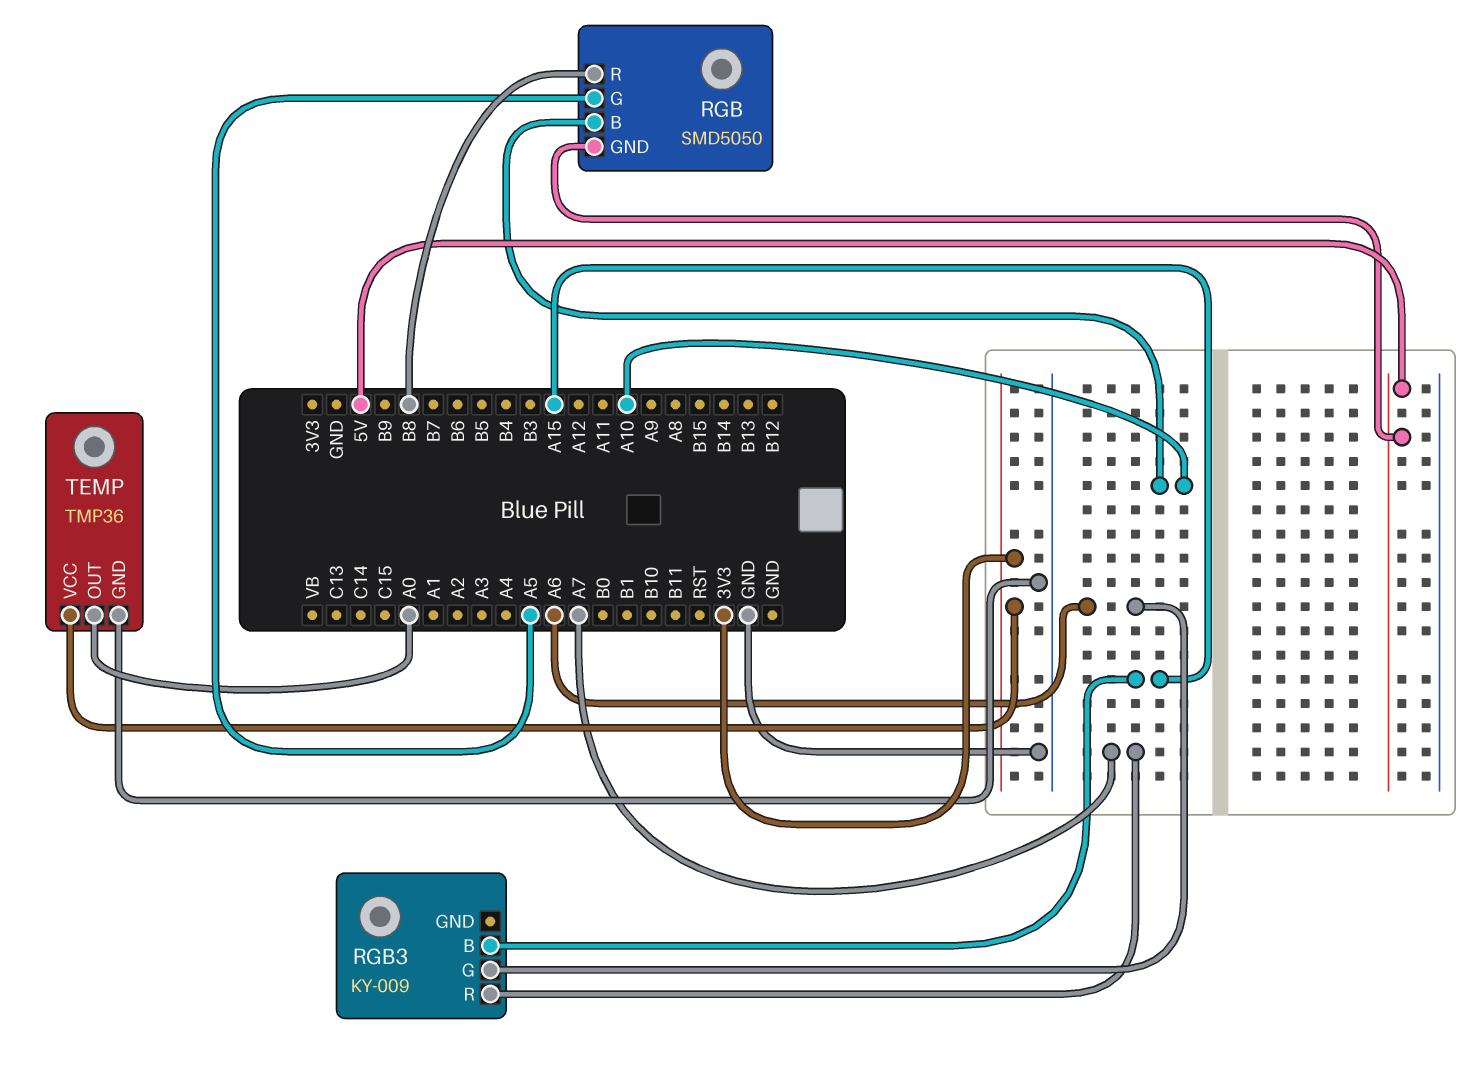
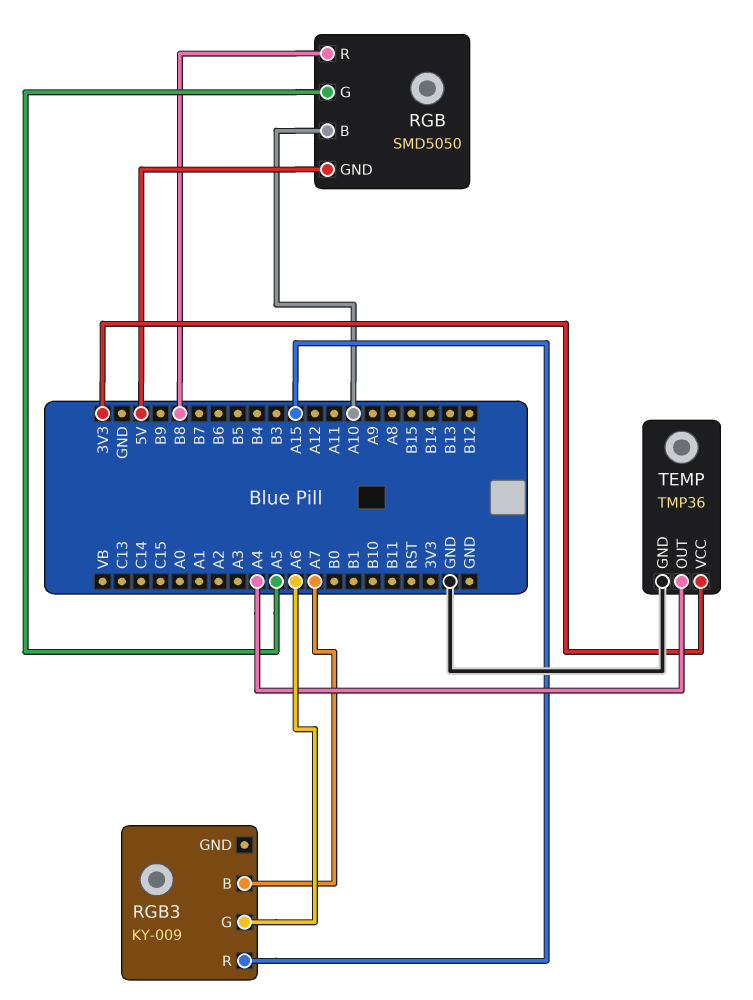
RGB3 pin B: A15 -> A7
RGB3 pin R: A7 -> A15
TEMP pin OUT: A0 -> A4

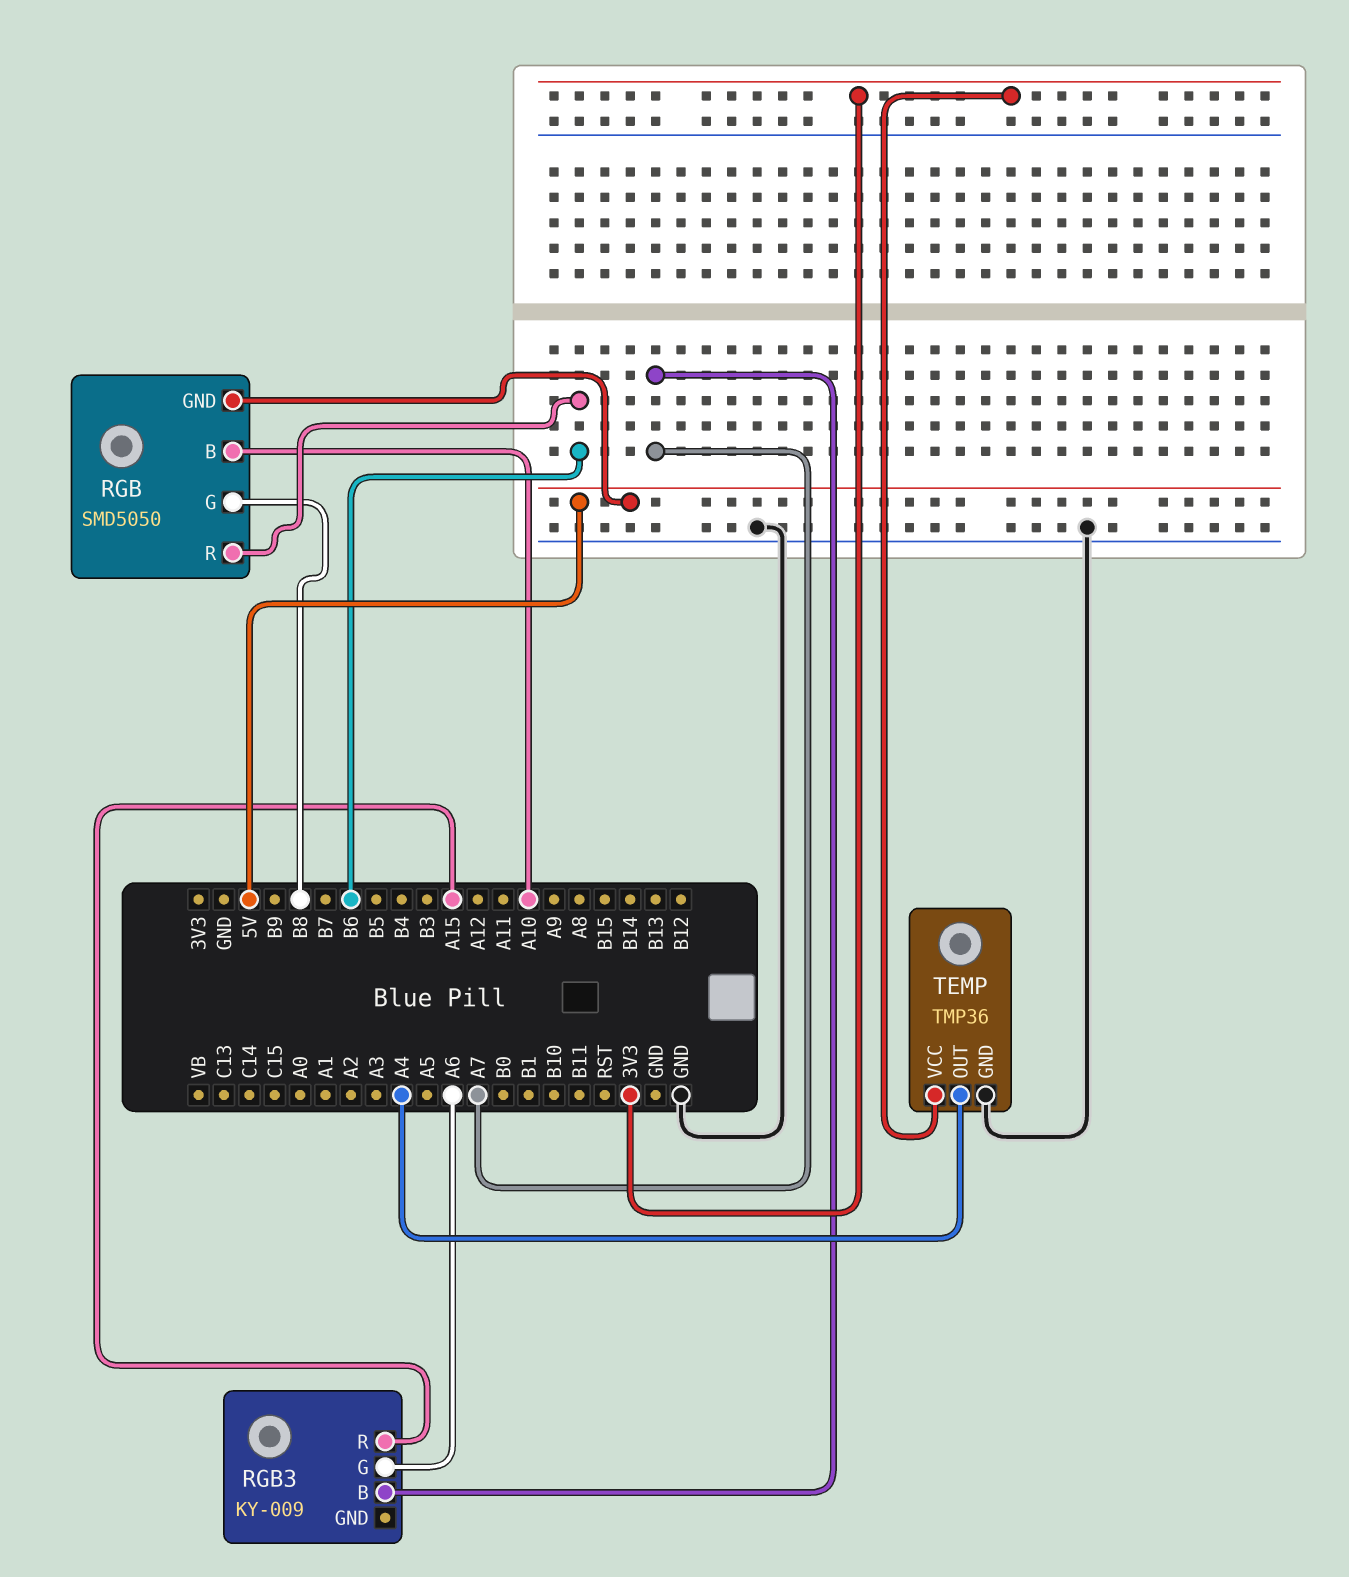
RGB pin G: A5 -> B8
RGB pin R: B8 -> B6

